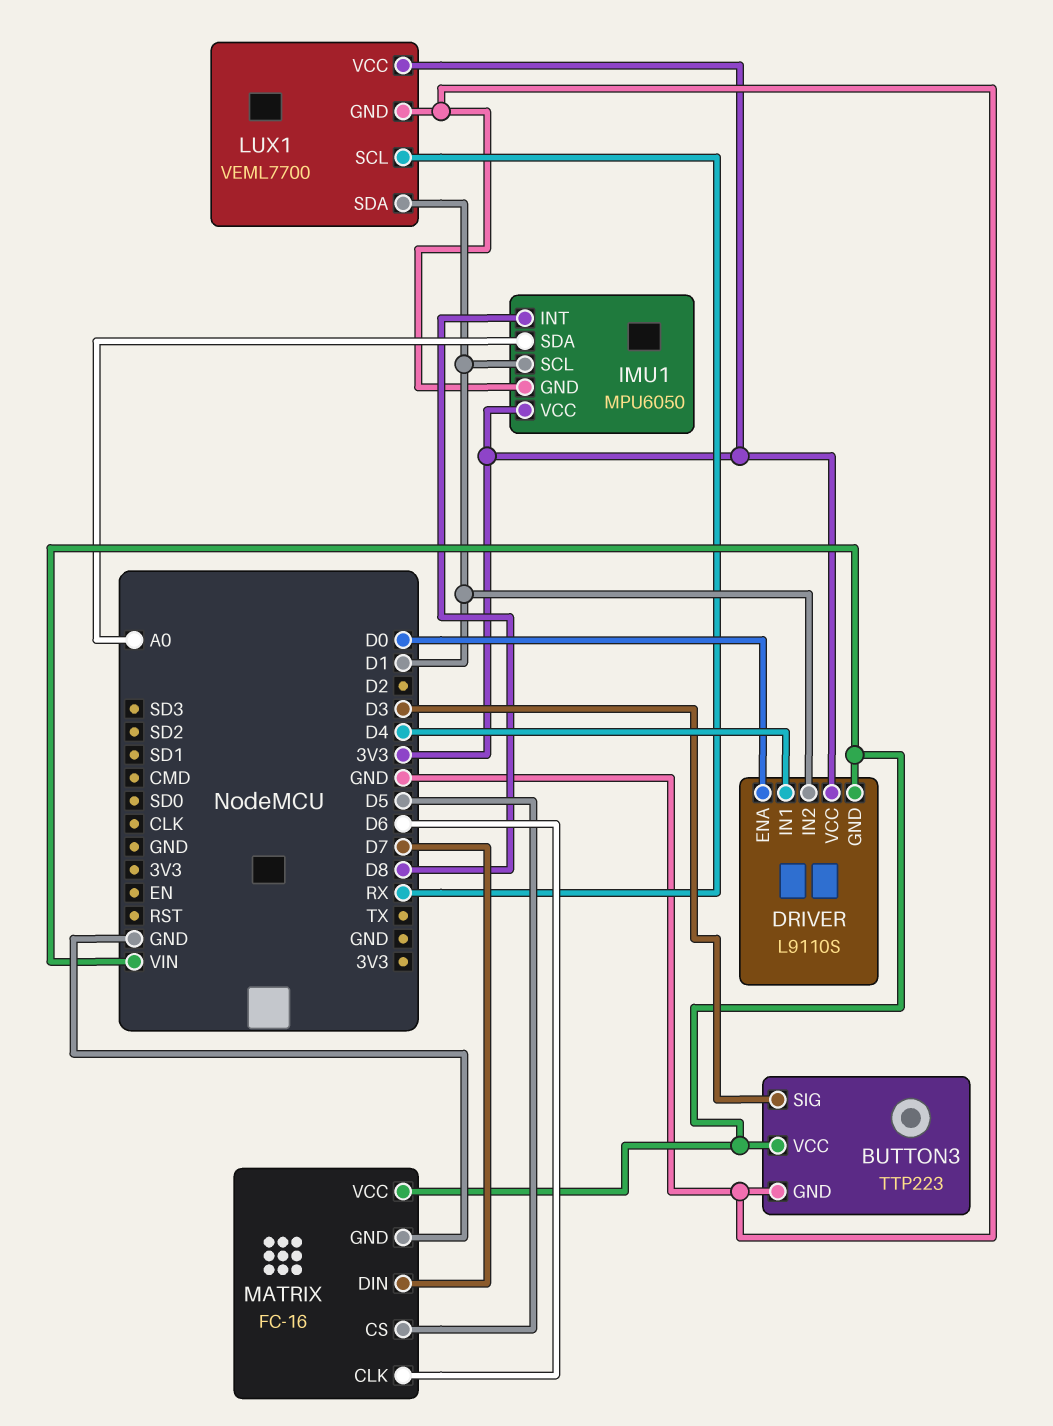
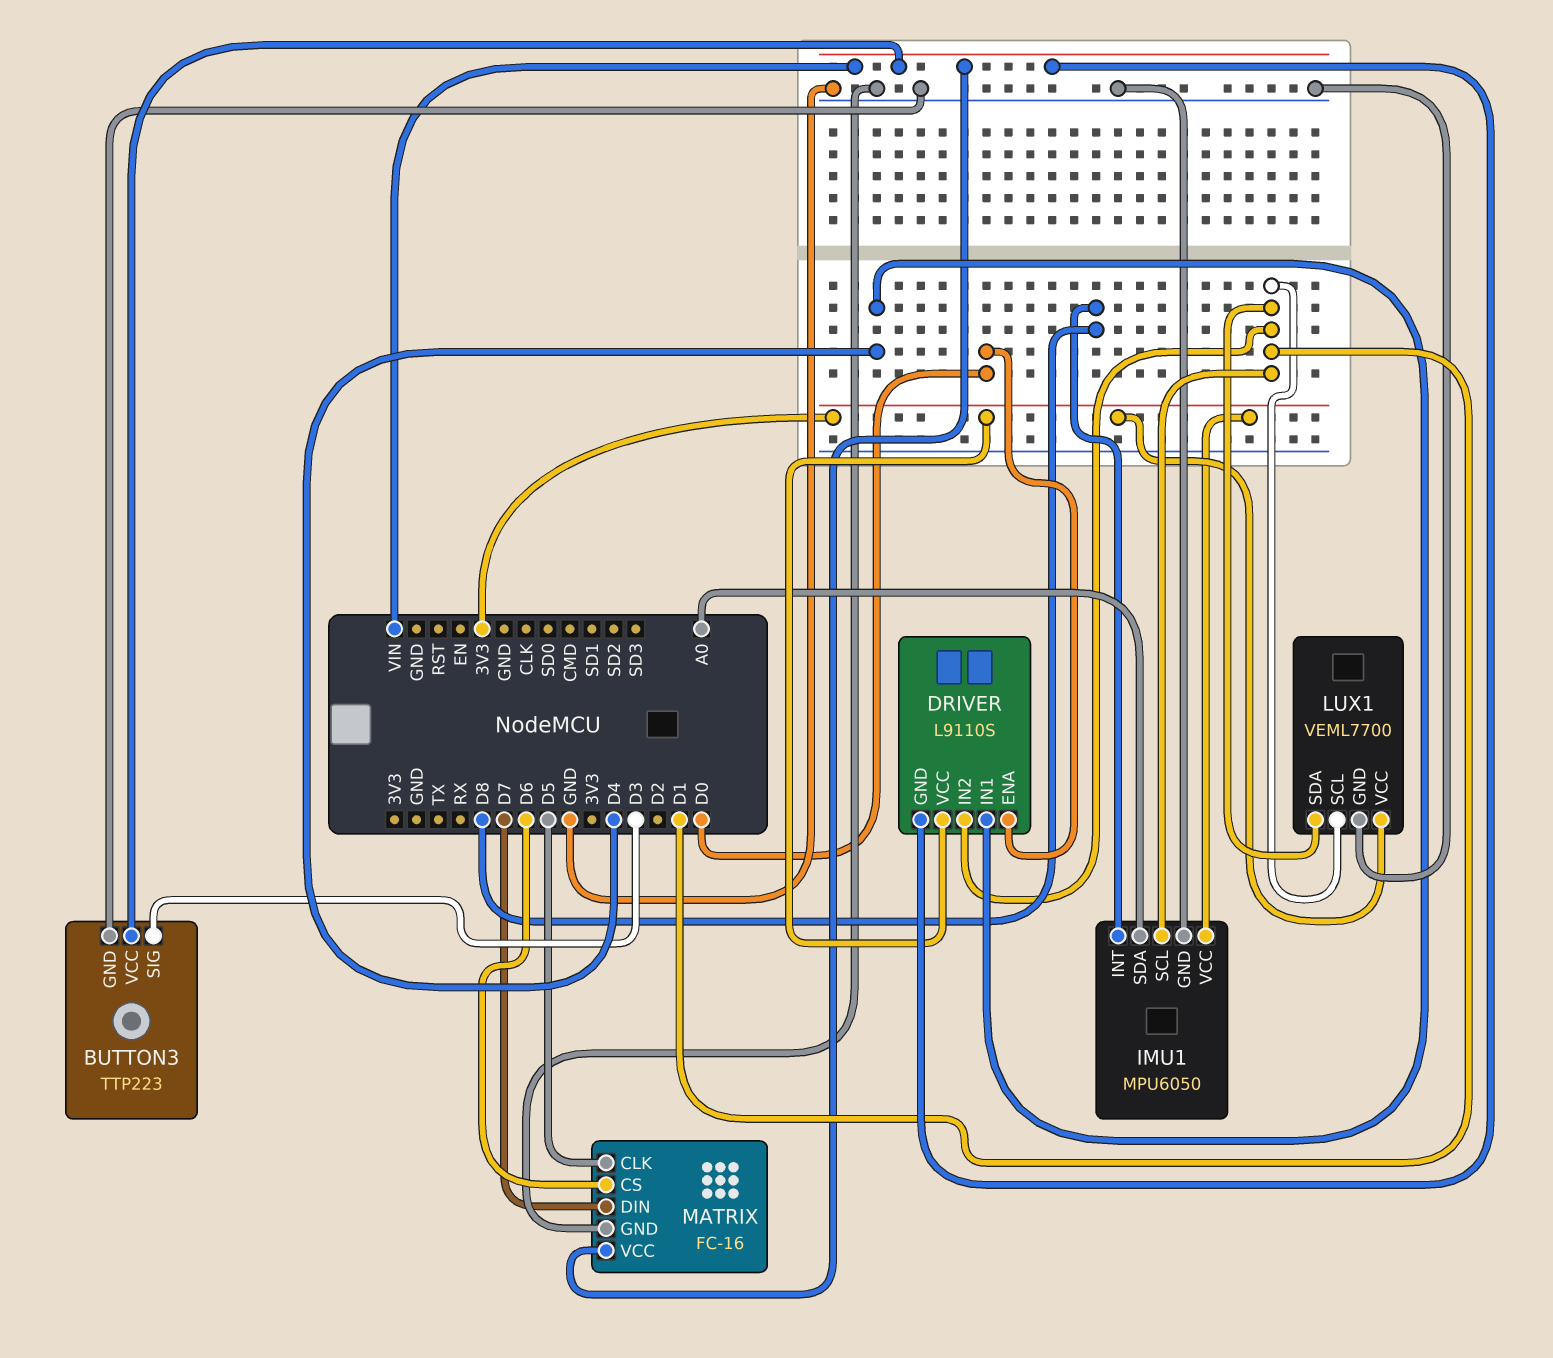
LUX1 pin SCL: RX -> D1
MATRIX pin CLK: D6 -> D5
MATRIX pin CS: D5 -> D6

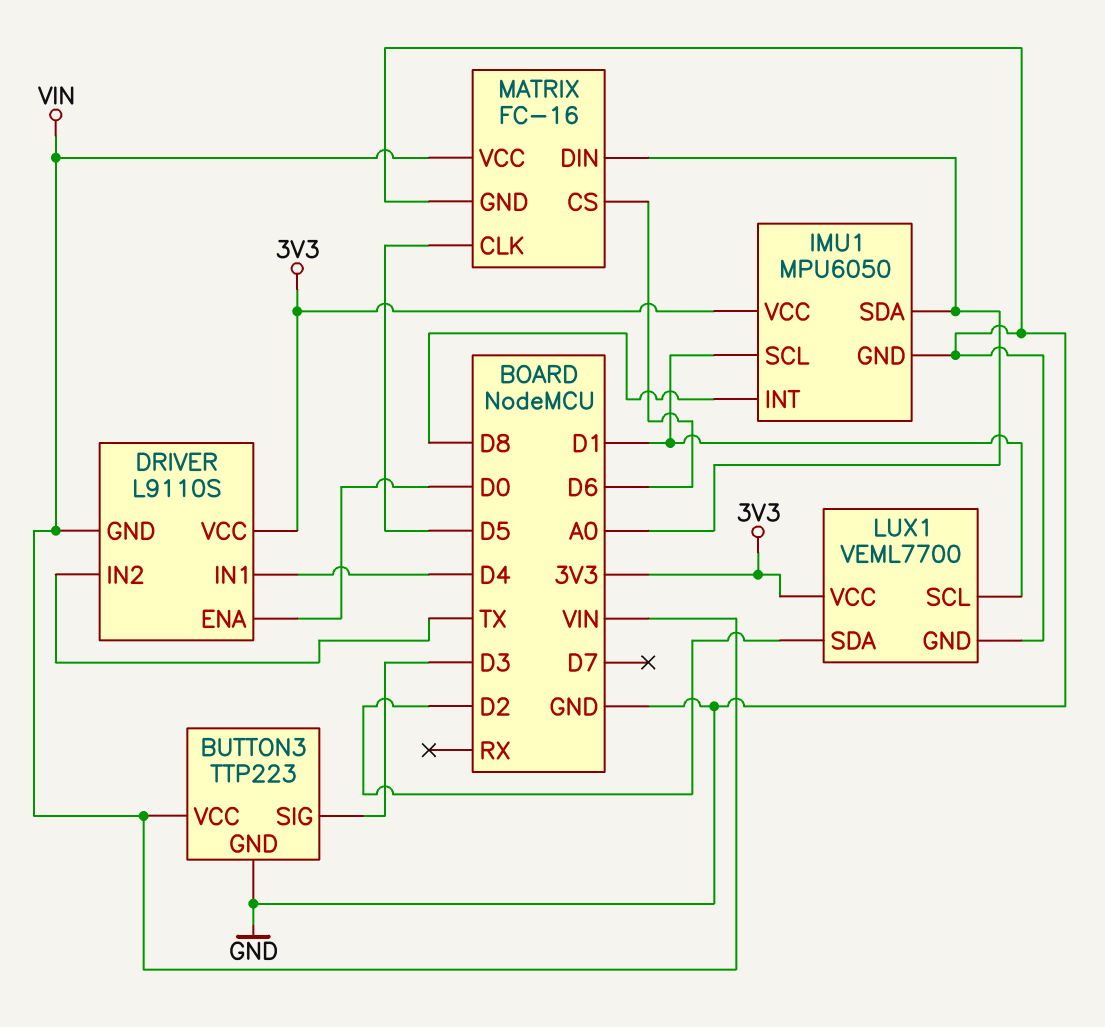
DRIVER pin IN2: D1 -> TX
LUX1 pin SDA: D1 -> D2
MATRIX pin DIN: D7 -> A0

